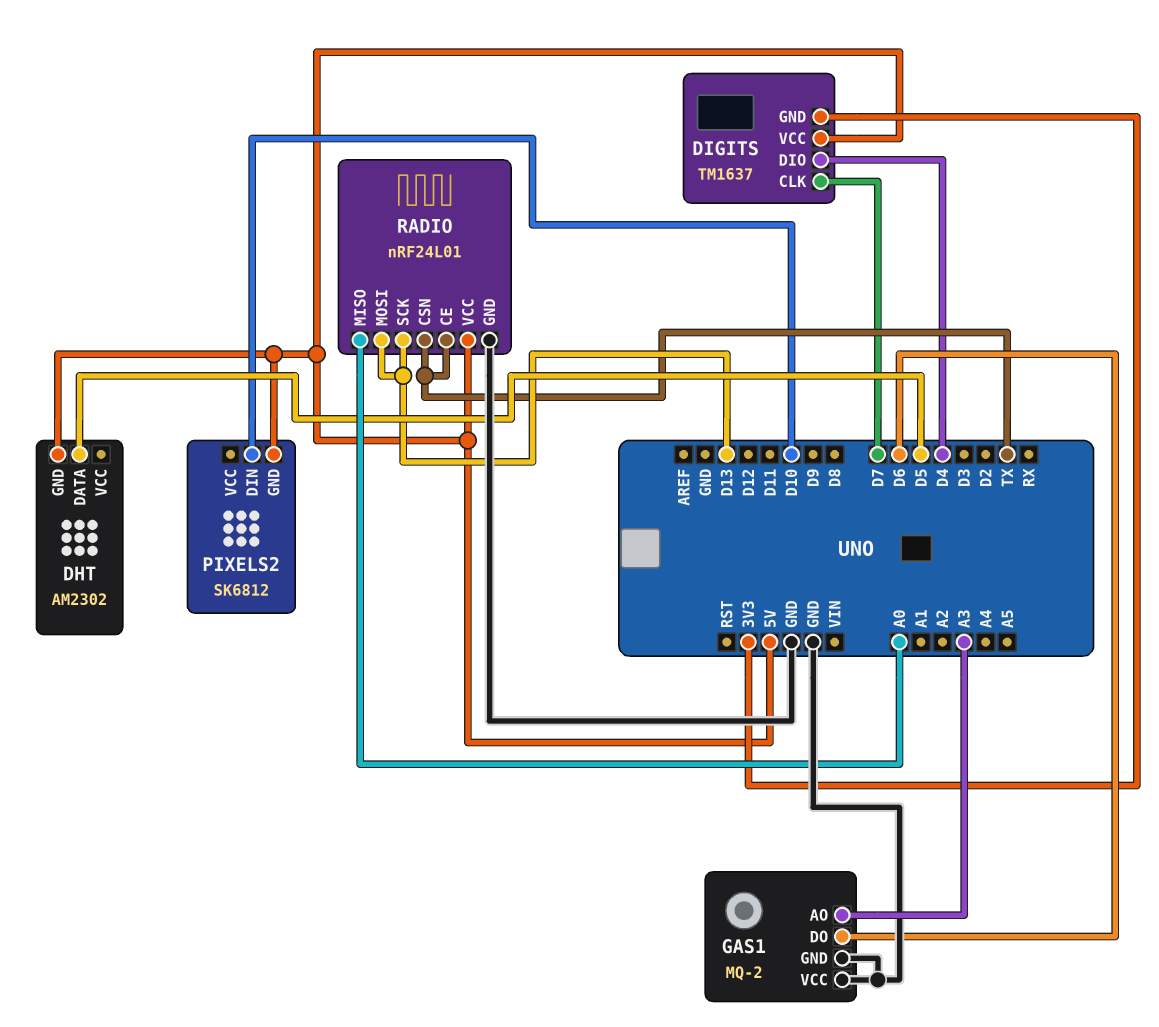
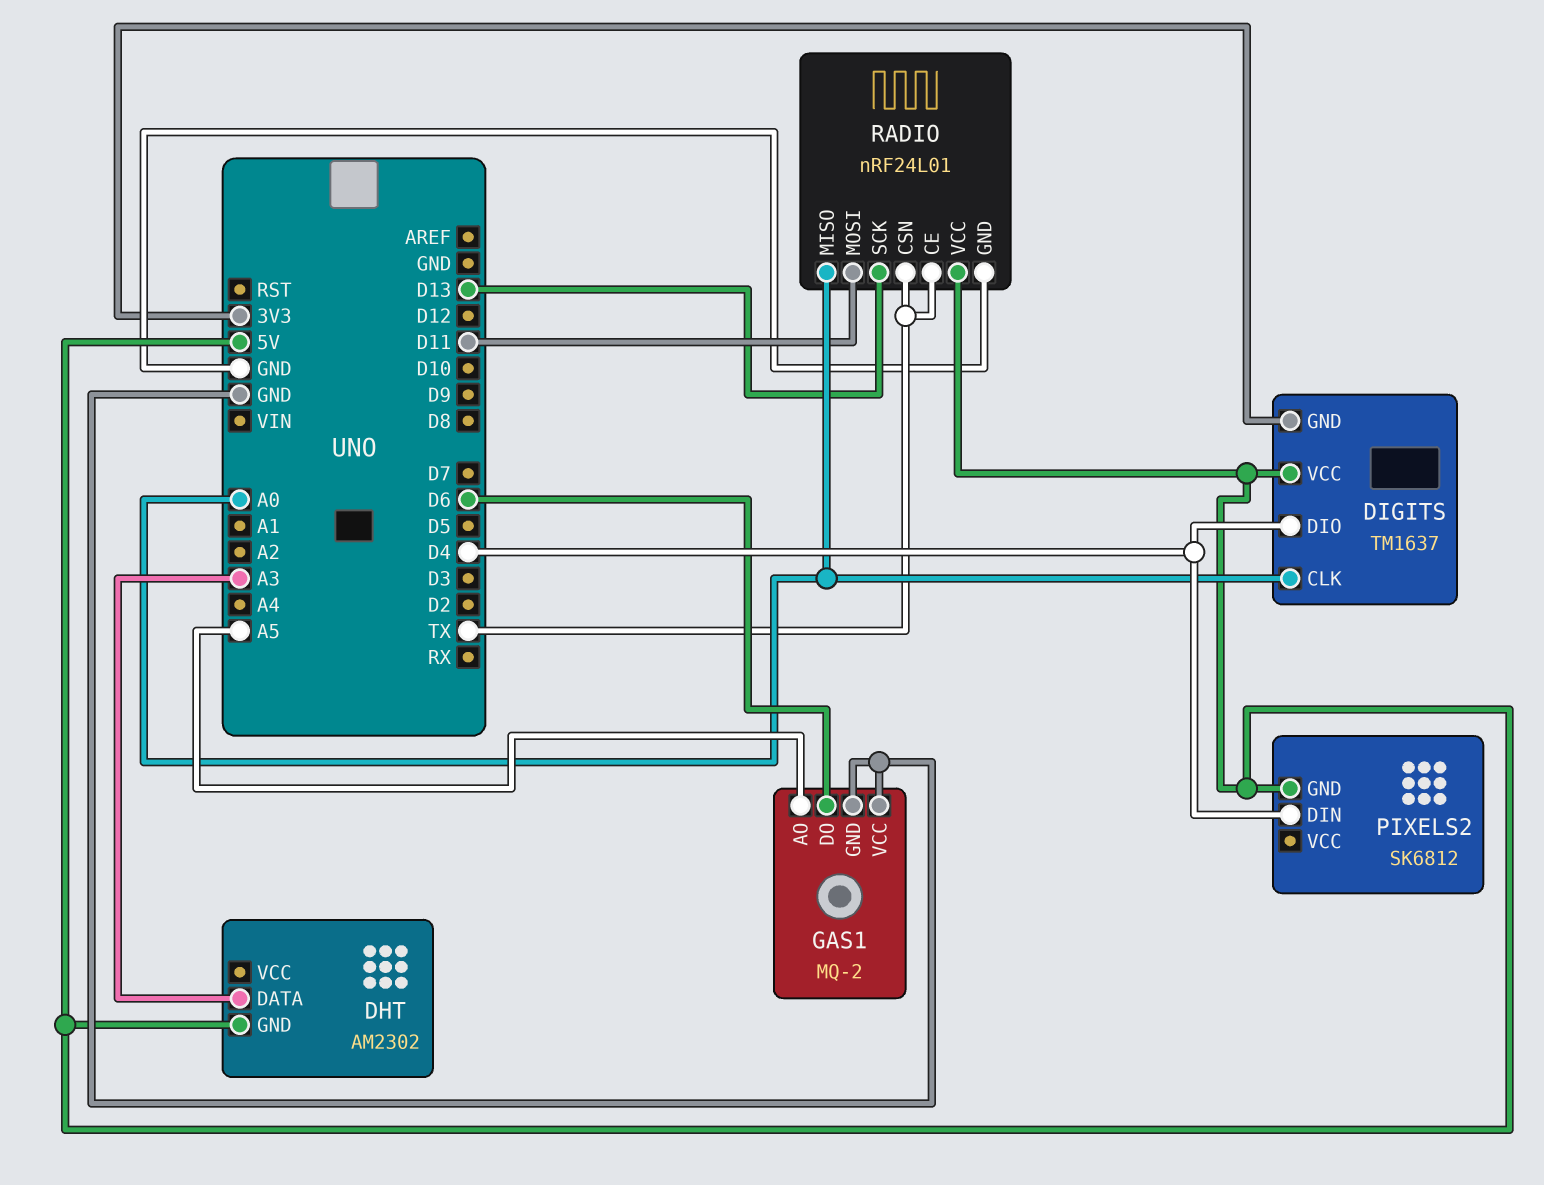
DHT pin DATA: D5 -> A3
DIGITS pin CLK: D7 -> A0
GAS1 pin AO: A3 -> A5
PIXELS2 pin DIN: D10 -> D4
RADIO pin MOSI: D13 -> D11

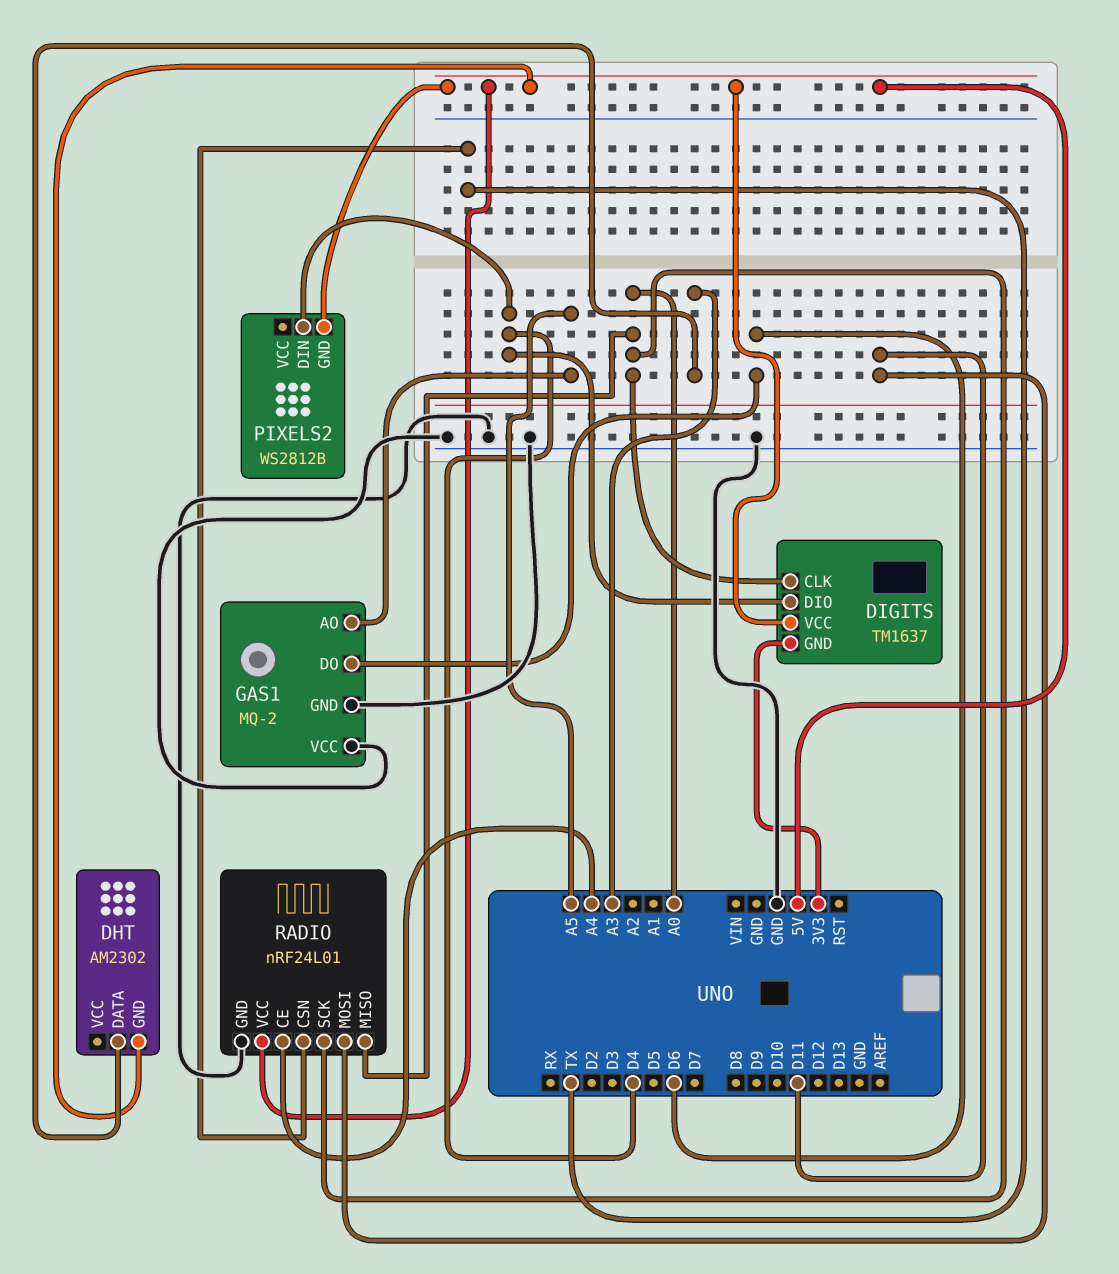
PIXELS2: SK6812 -> WS2812B
RADIO pin CE: TX -> A4
RADIO pin SCK: D13 -> A0

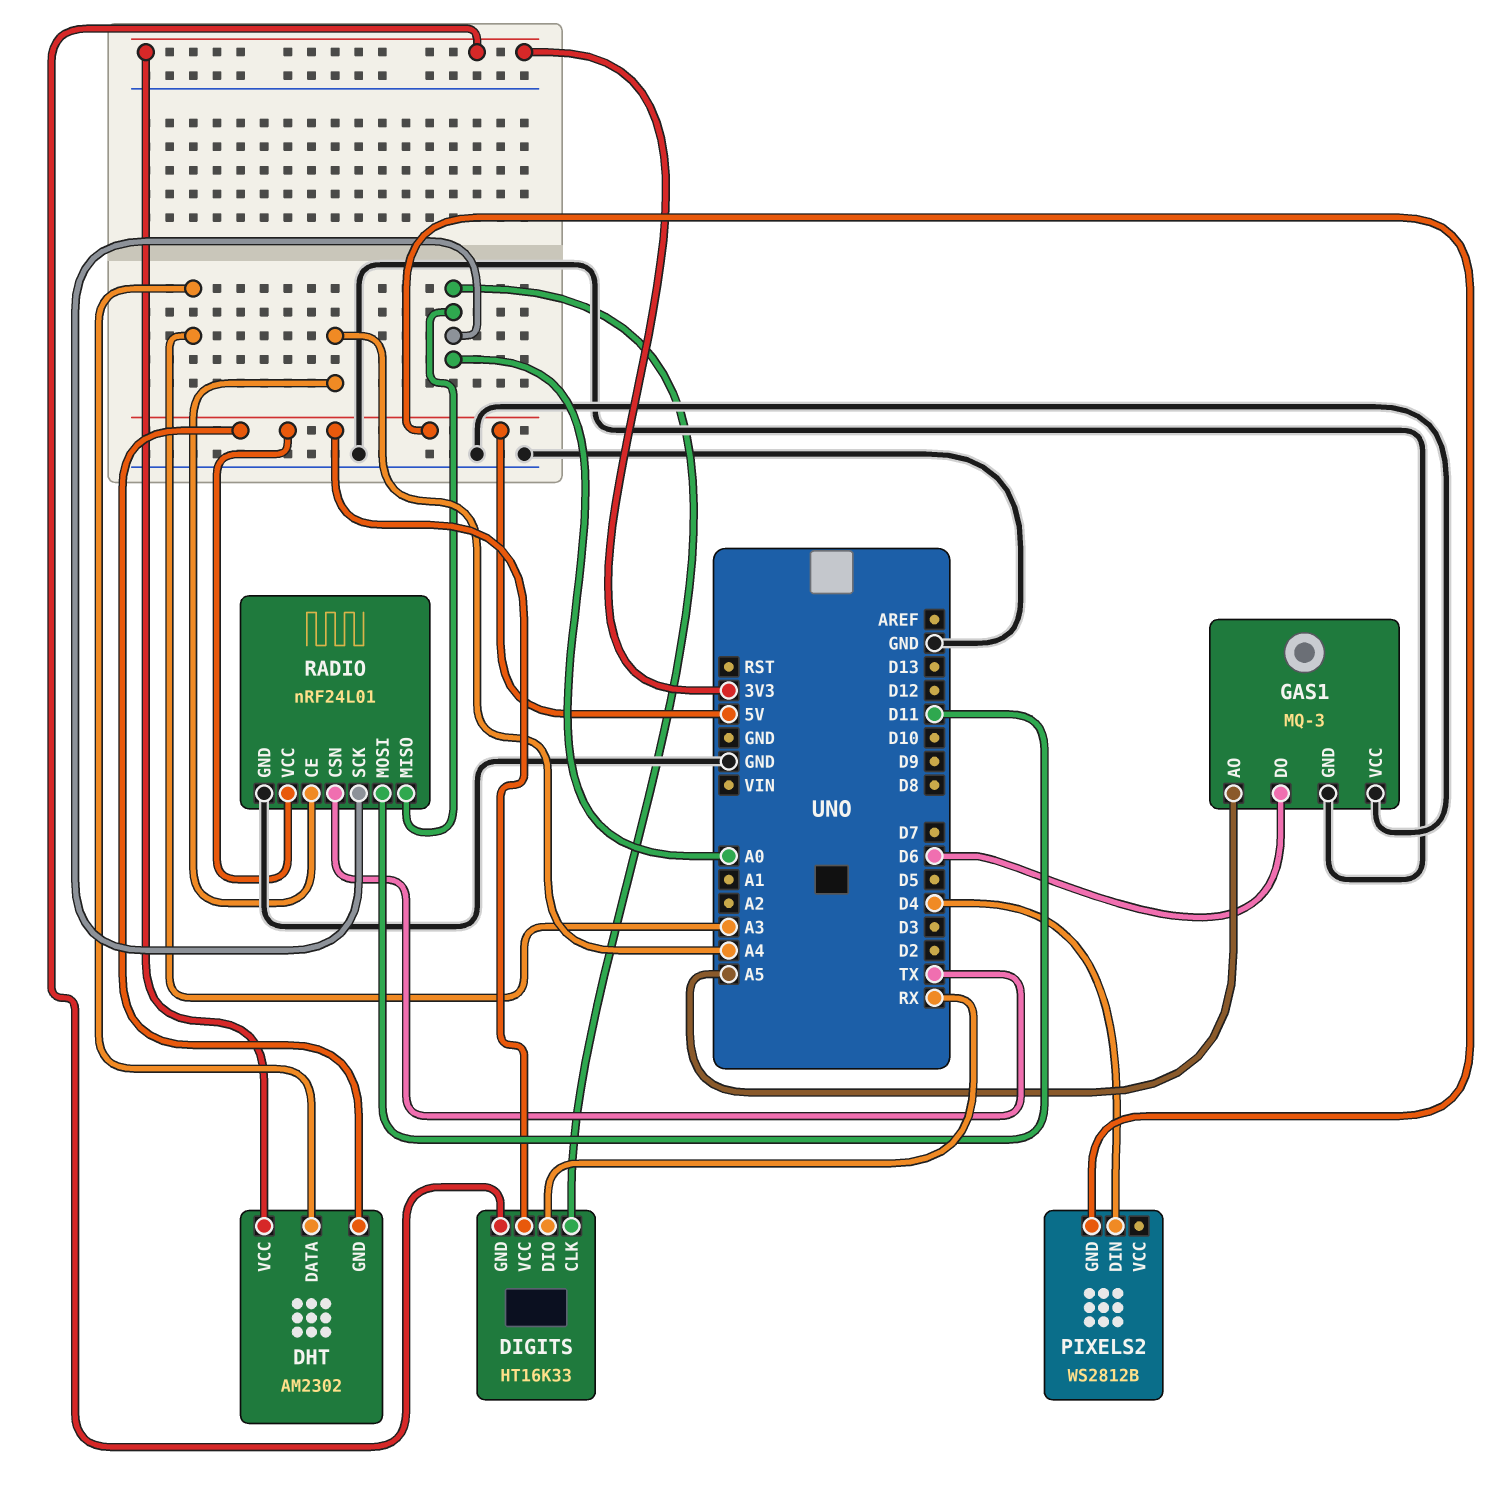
DHT pin VCC: none -> 3V3
DIGITS: TM1637 -> HT16K33
DIGITS pin DIO: D4 -> RX
GAS1: MQ-2 -> MQ-3

